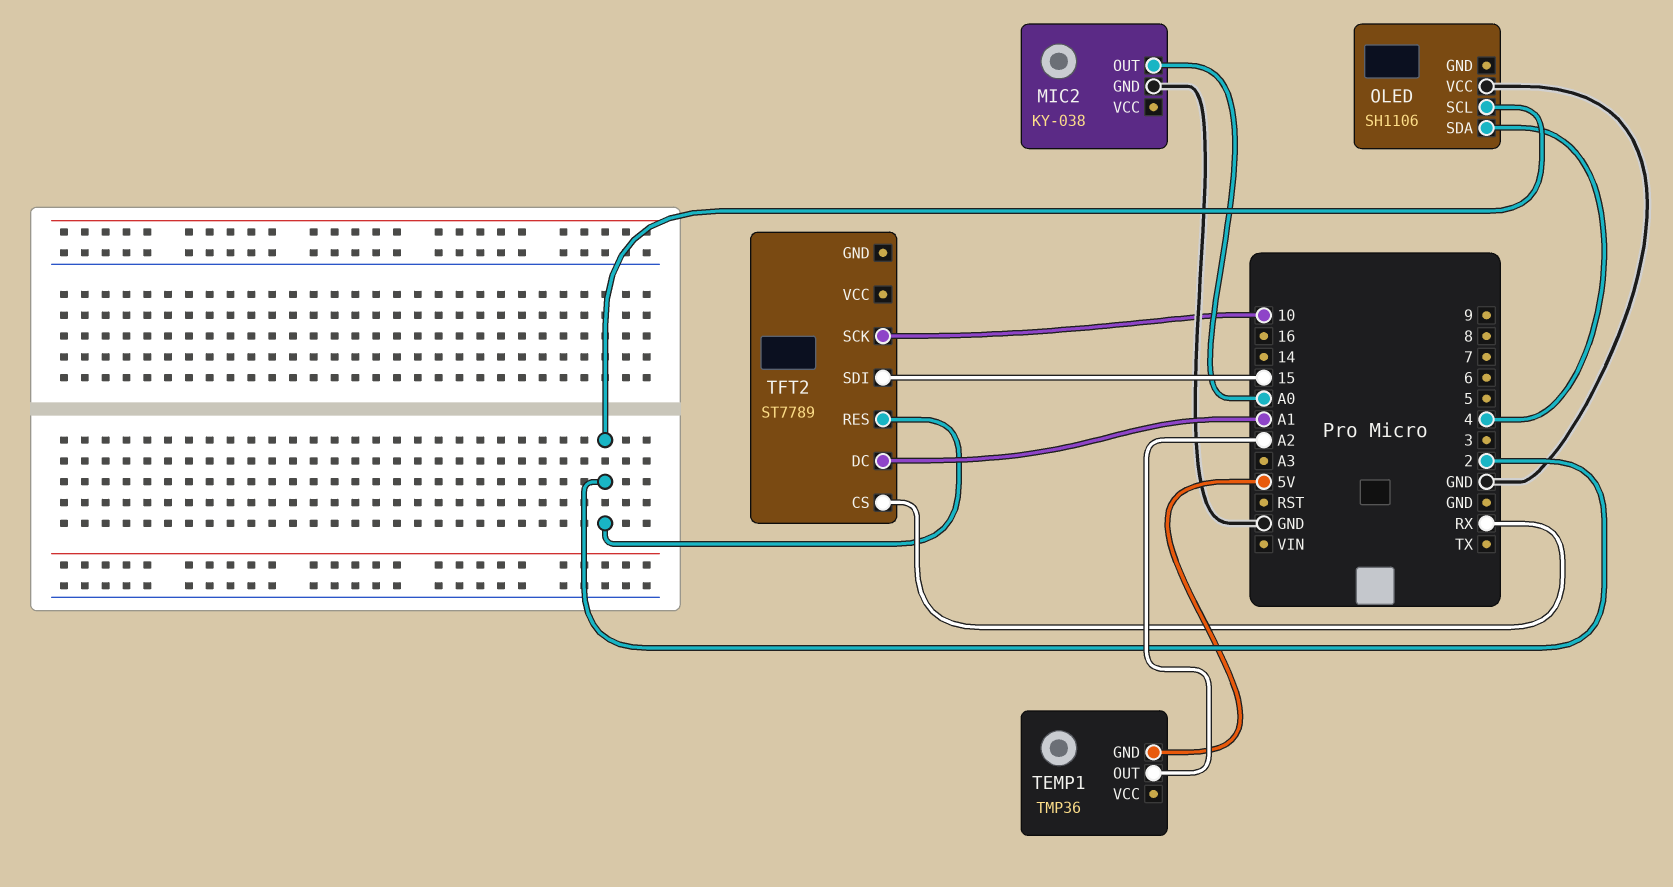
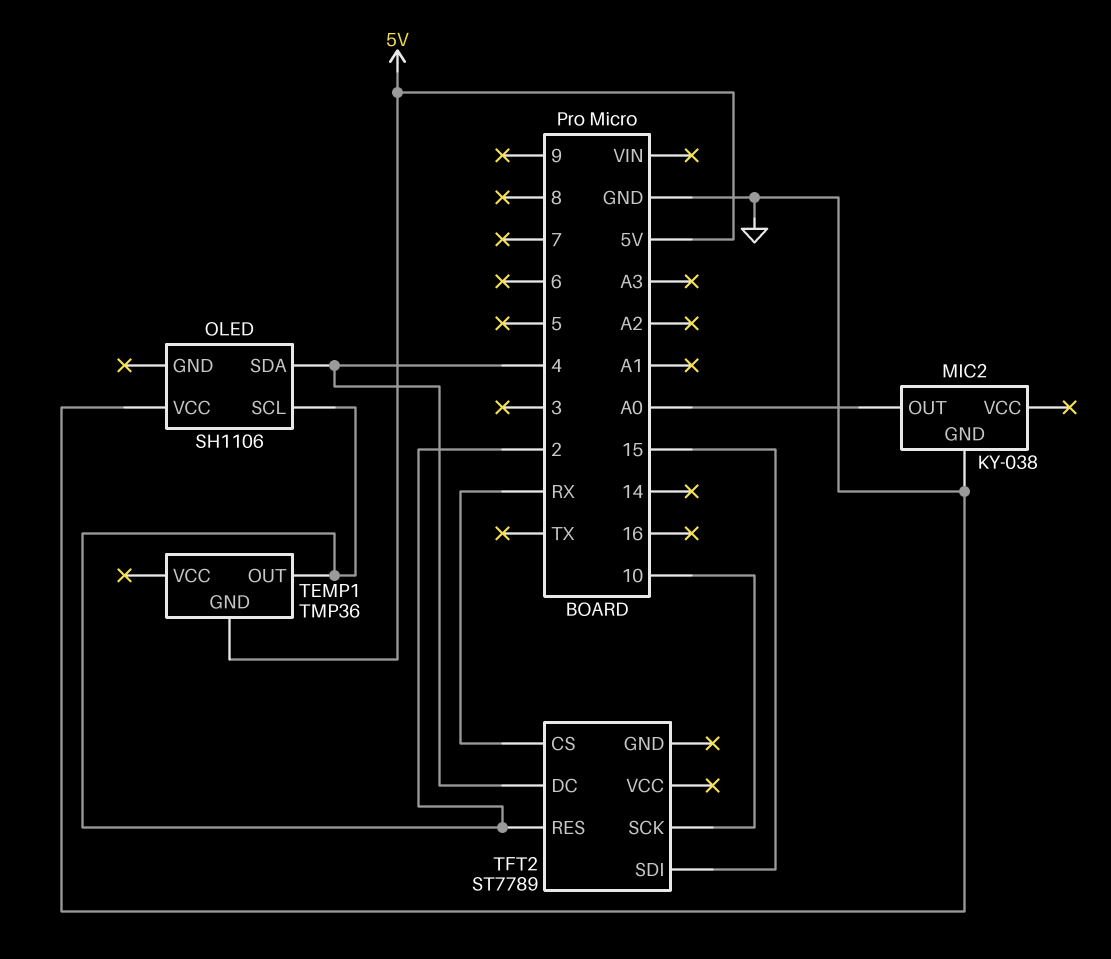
TEMP1 pin OUT: A2 -> 2
TFT2 pin DC: A1 -> 4

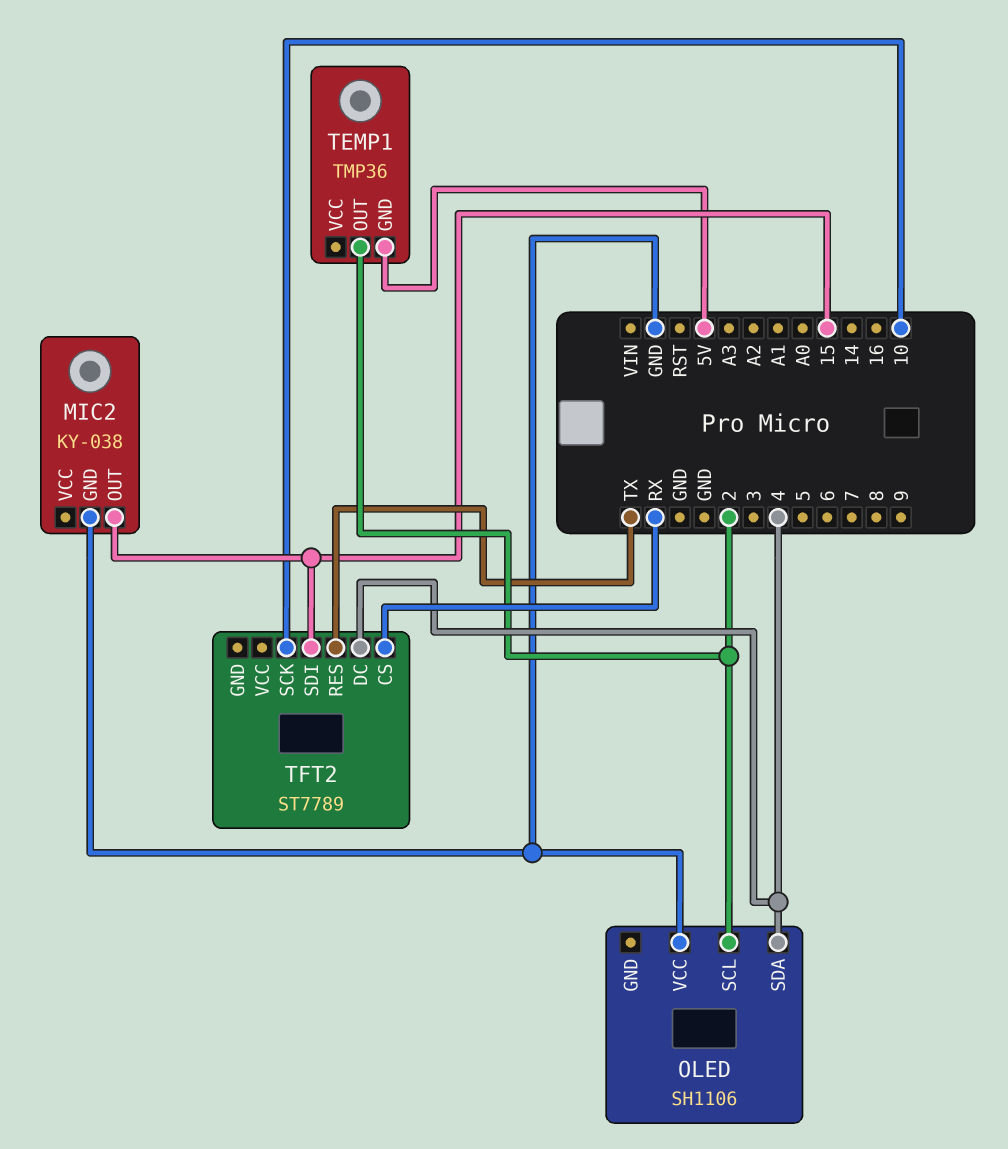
MIC2 pin OUT: A0 -> 15
TFT2 pin RES: 2 -> TX

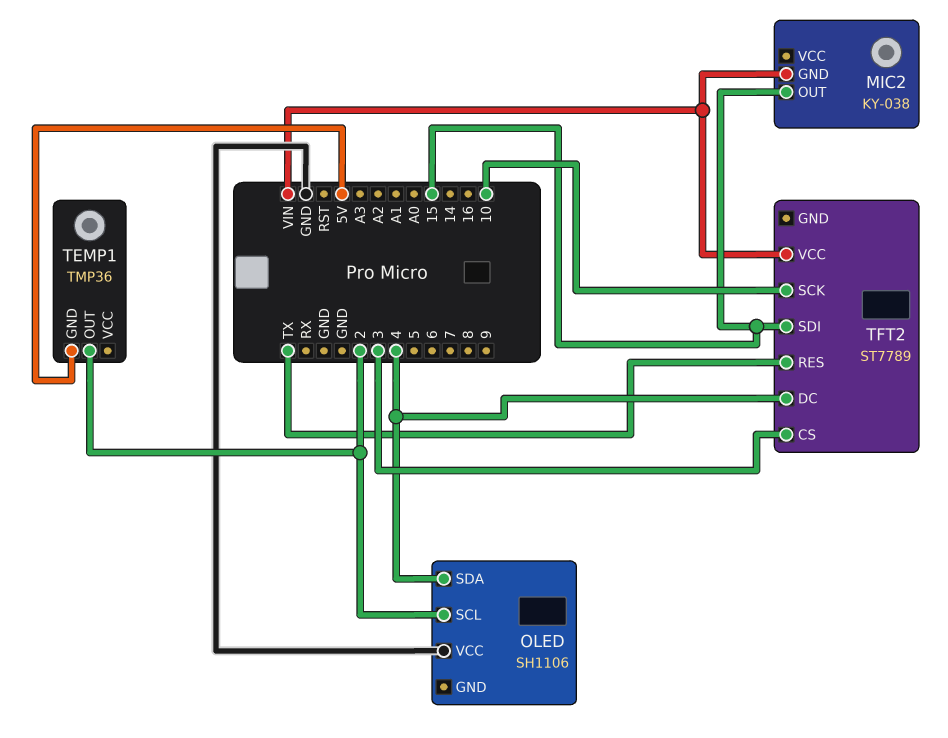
MIC2 pin GND: GND -> VIN
TFT2 pin CS: RX -> 3
TFT2 pin VCC: none -> VIN

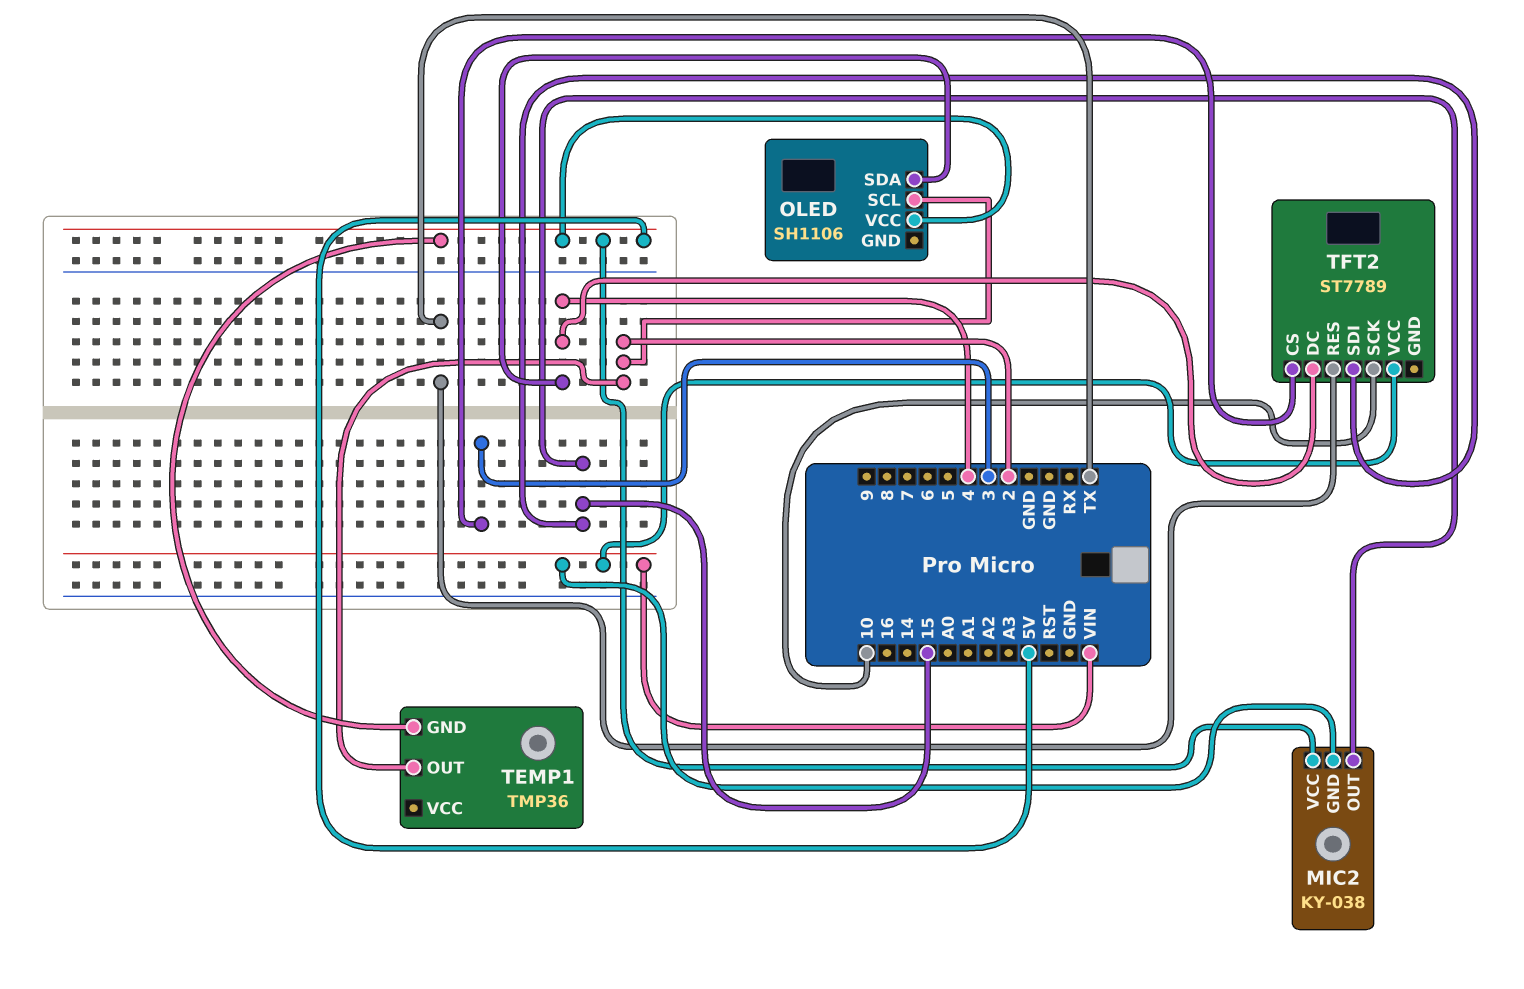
MIC2 pin VCC: none -> 5V
OLED pin VCC: GND -> 5V

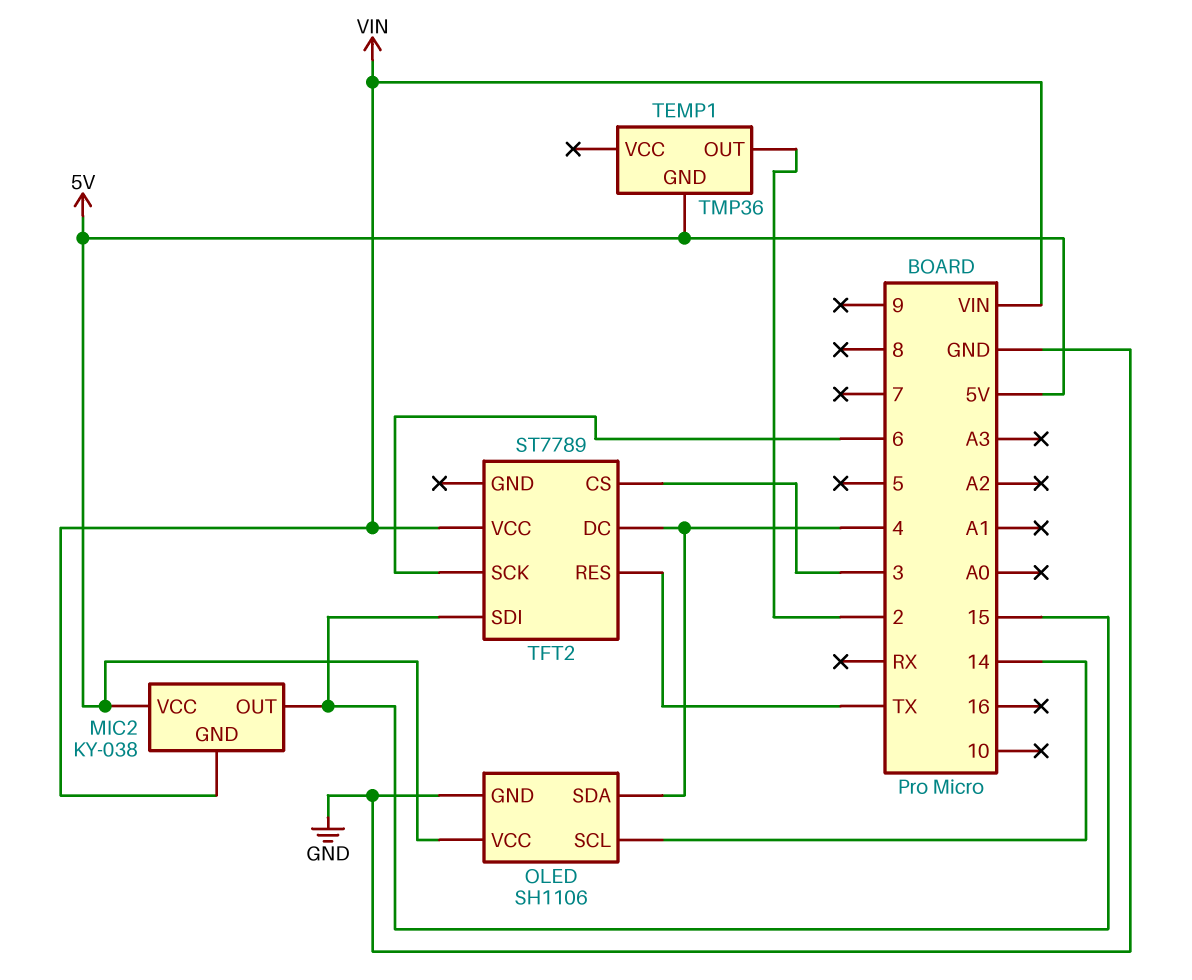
OLED pin GND: none -> GND
OLED pin SCL: 2 -> 14
TFT2 pin SCK: 10 -> 6

